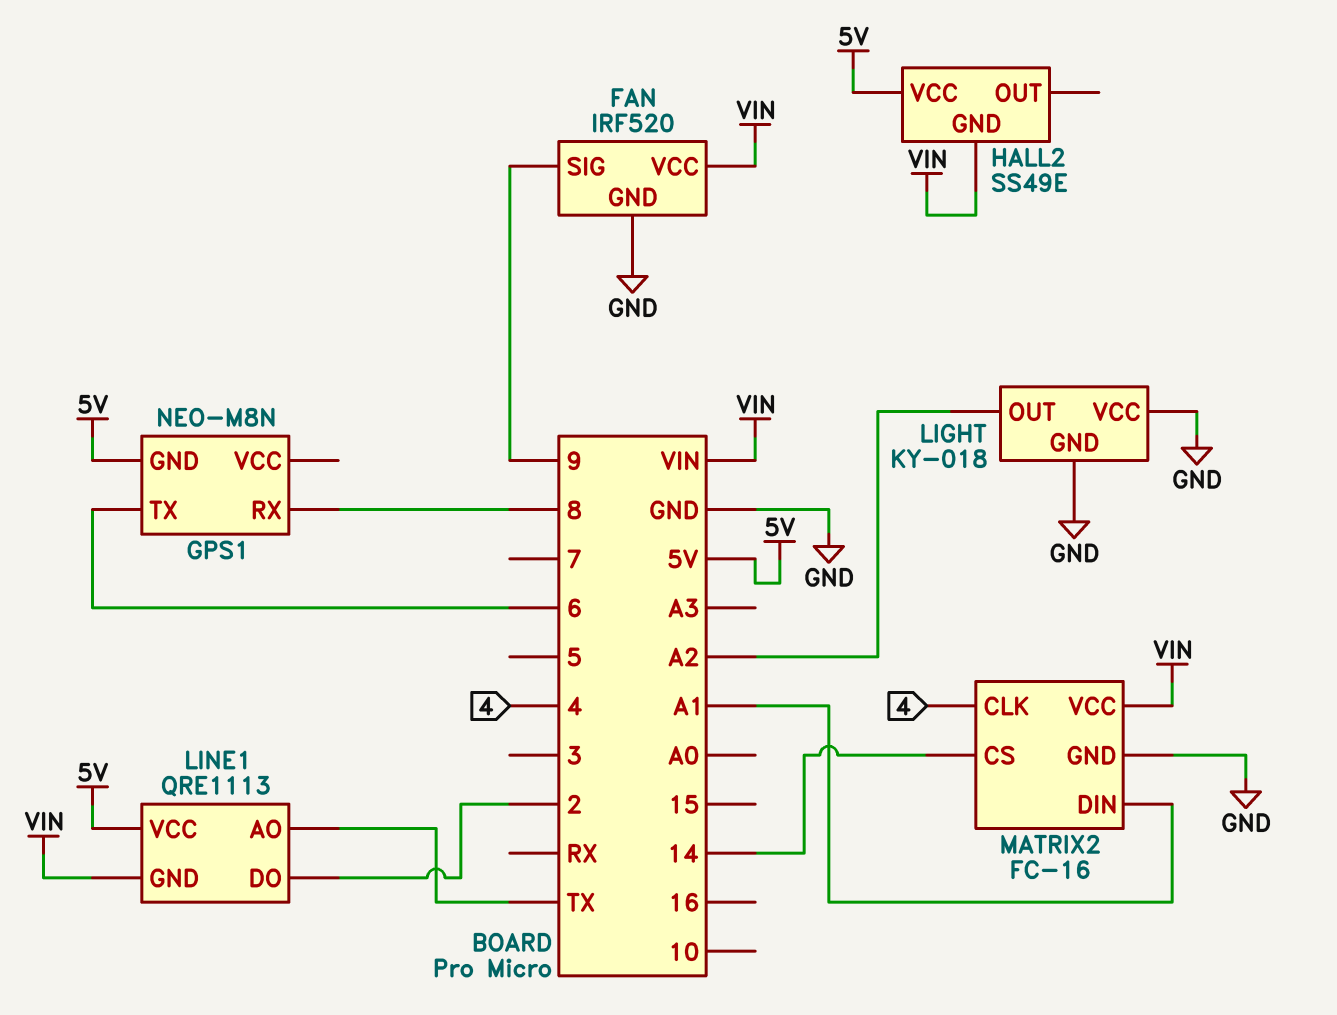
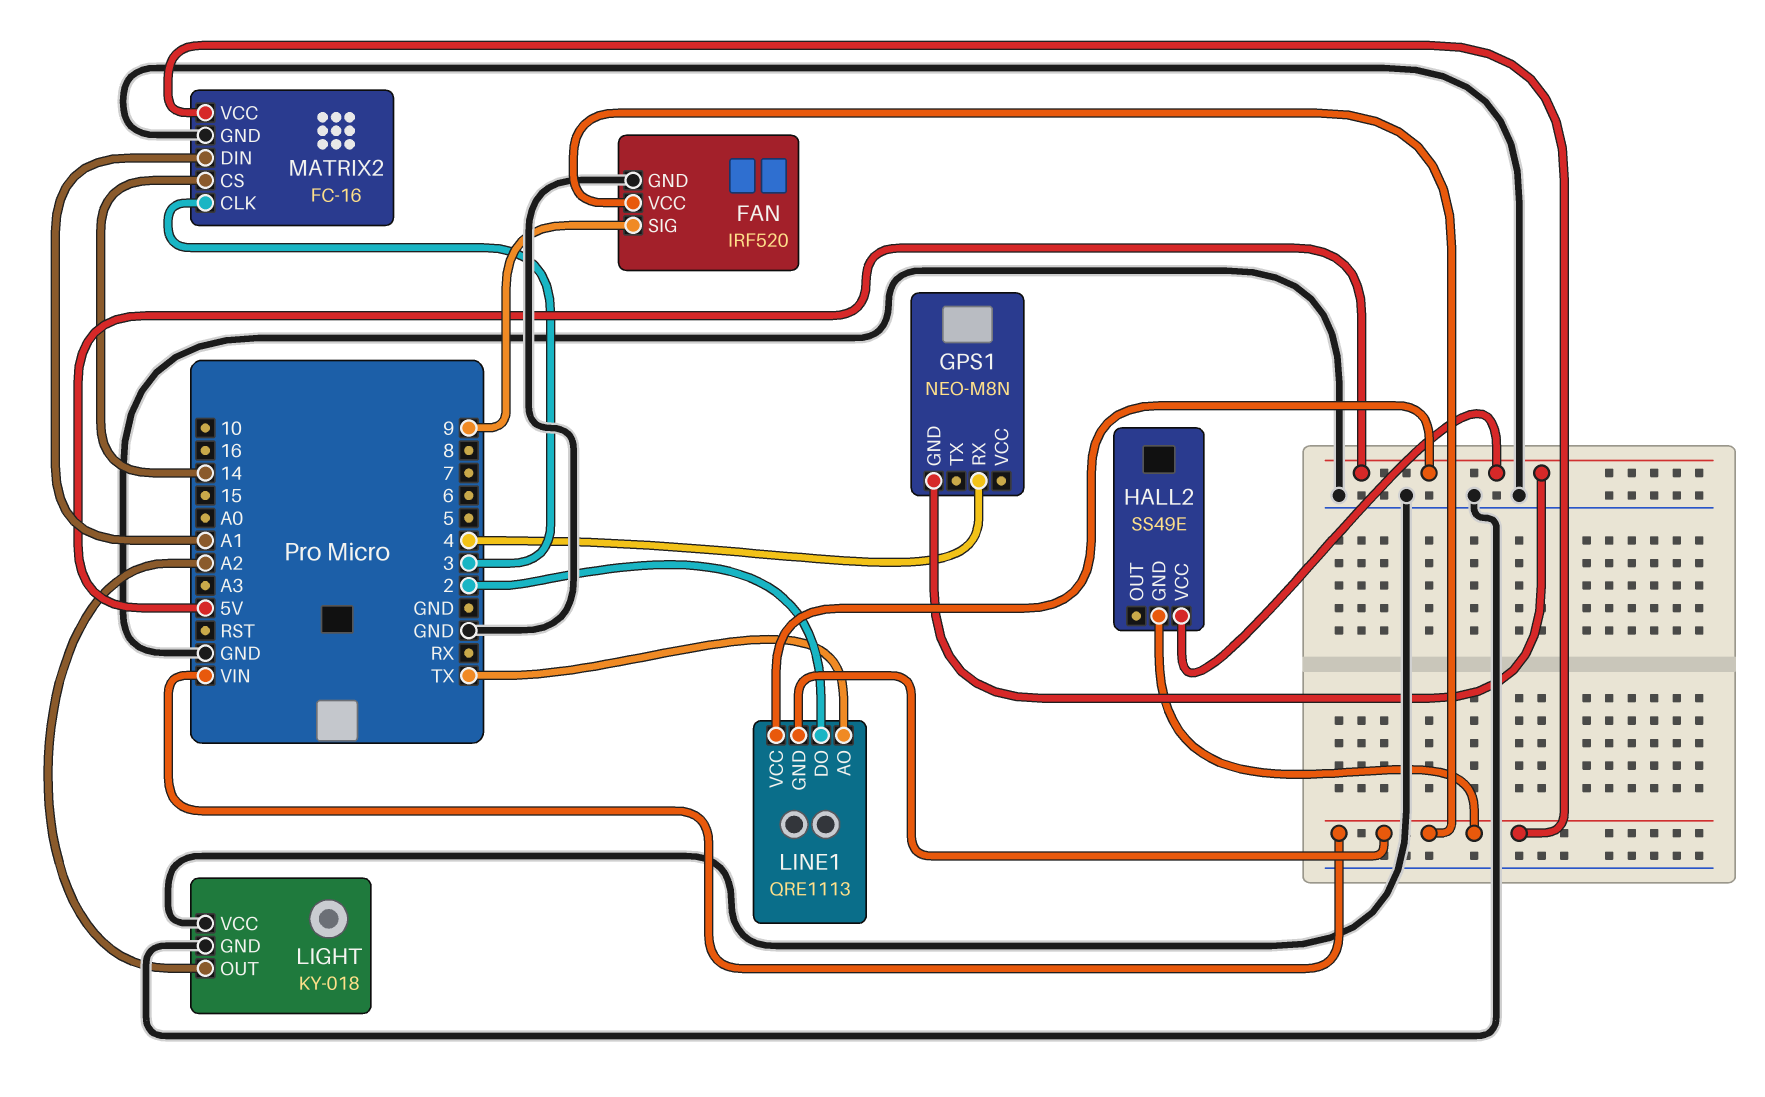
GPS1 pin RX: 8 -> 4
GPS1 pin TX: 6 -> none
MATRIX2 pin CLK: 4 -> 3

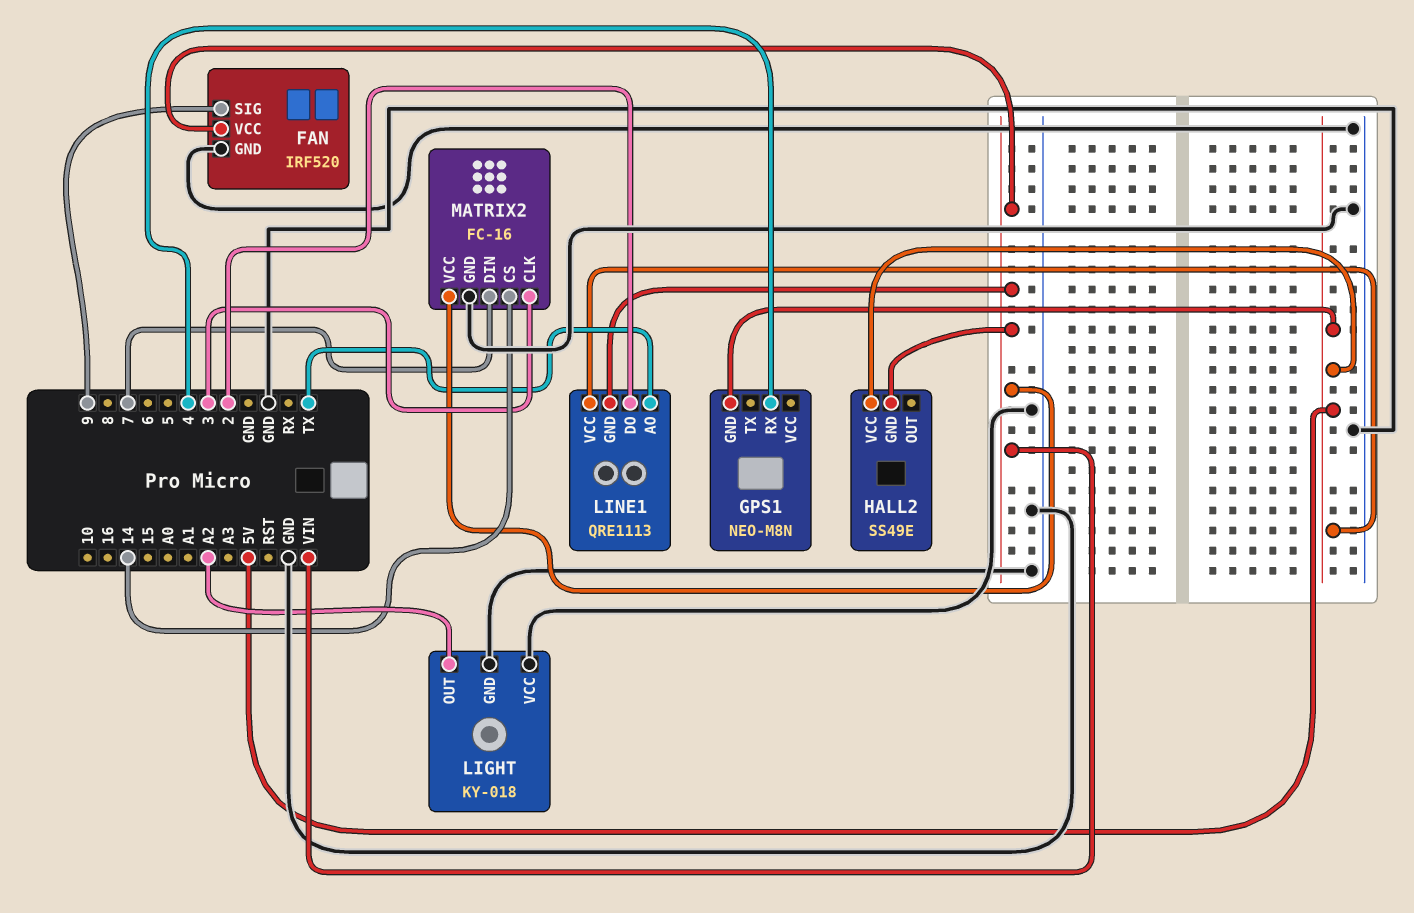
MATRIX2 pin DIN: A1 -> 7

